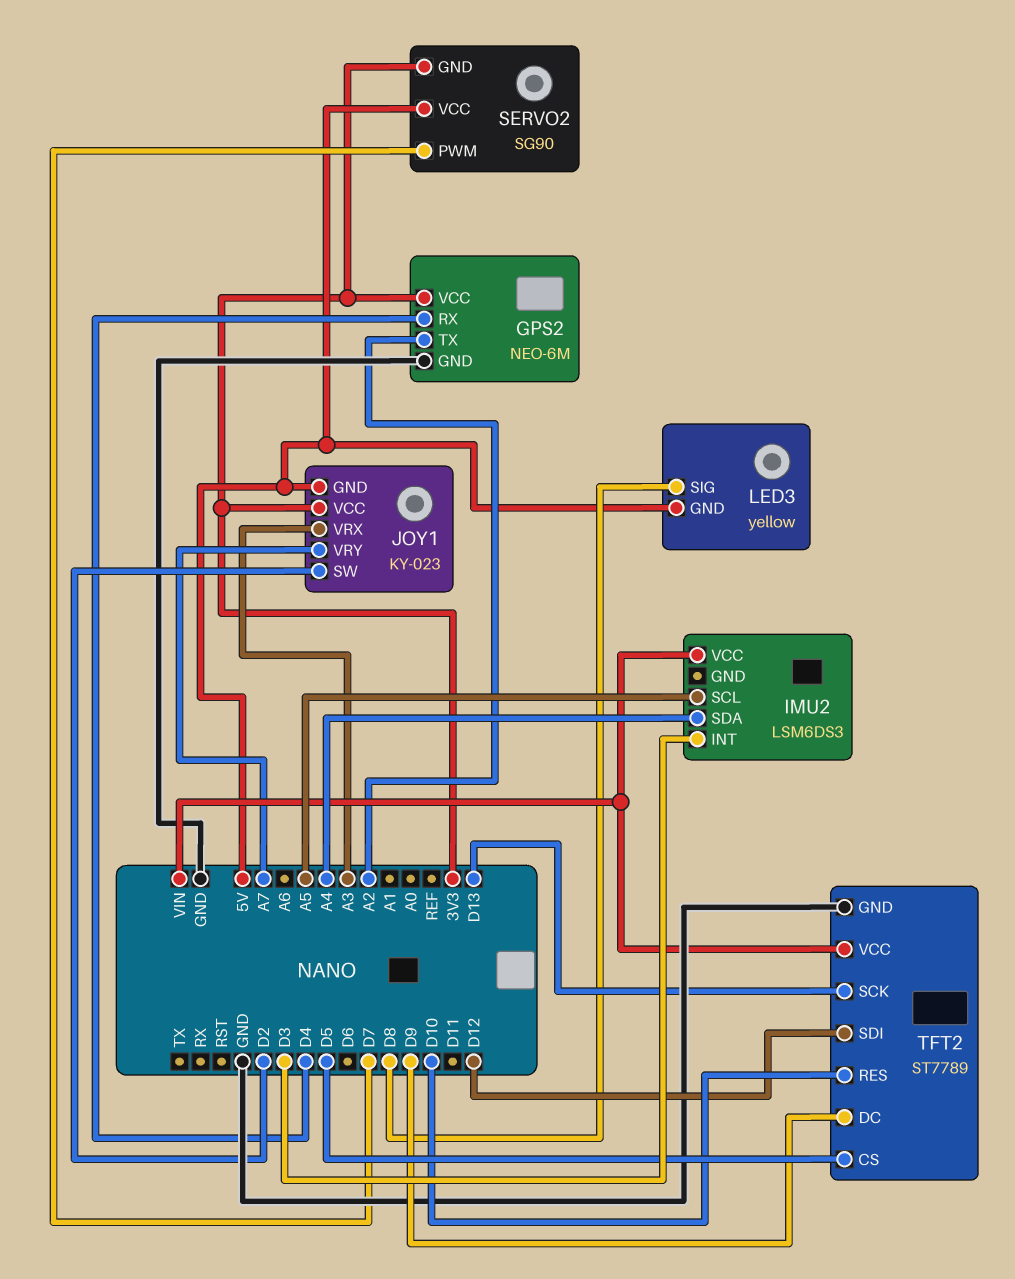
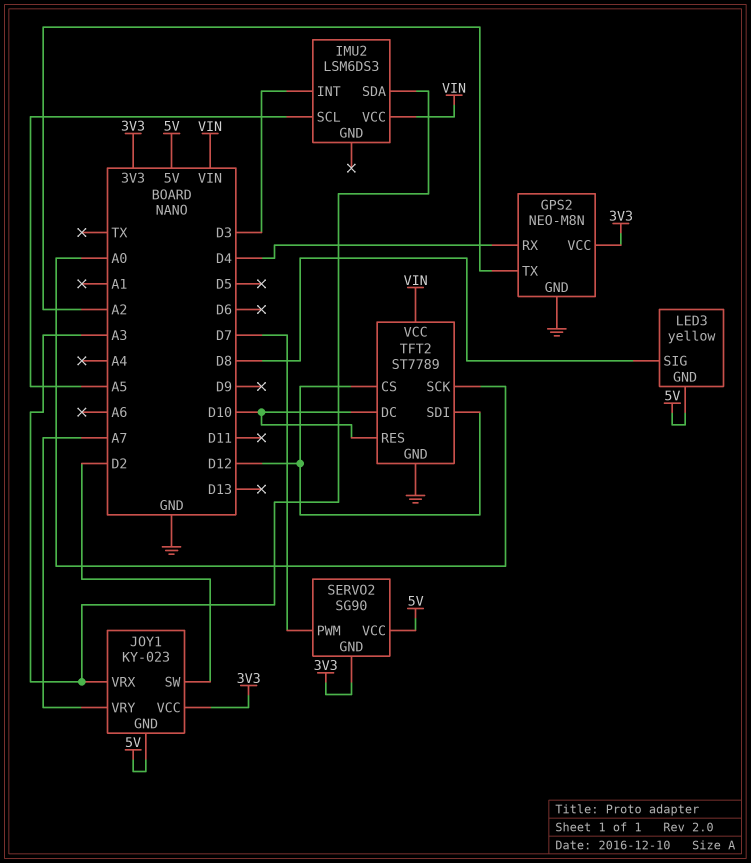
GPS2: NEO-6M -> NEO-M8N
IMU2 pin SDA: A4 -> A3
TFT2 pin CS: D5 -> D12
TFT2 pin DC: D9 -> D10
TFT2 pin SCK: D13 -> A0

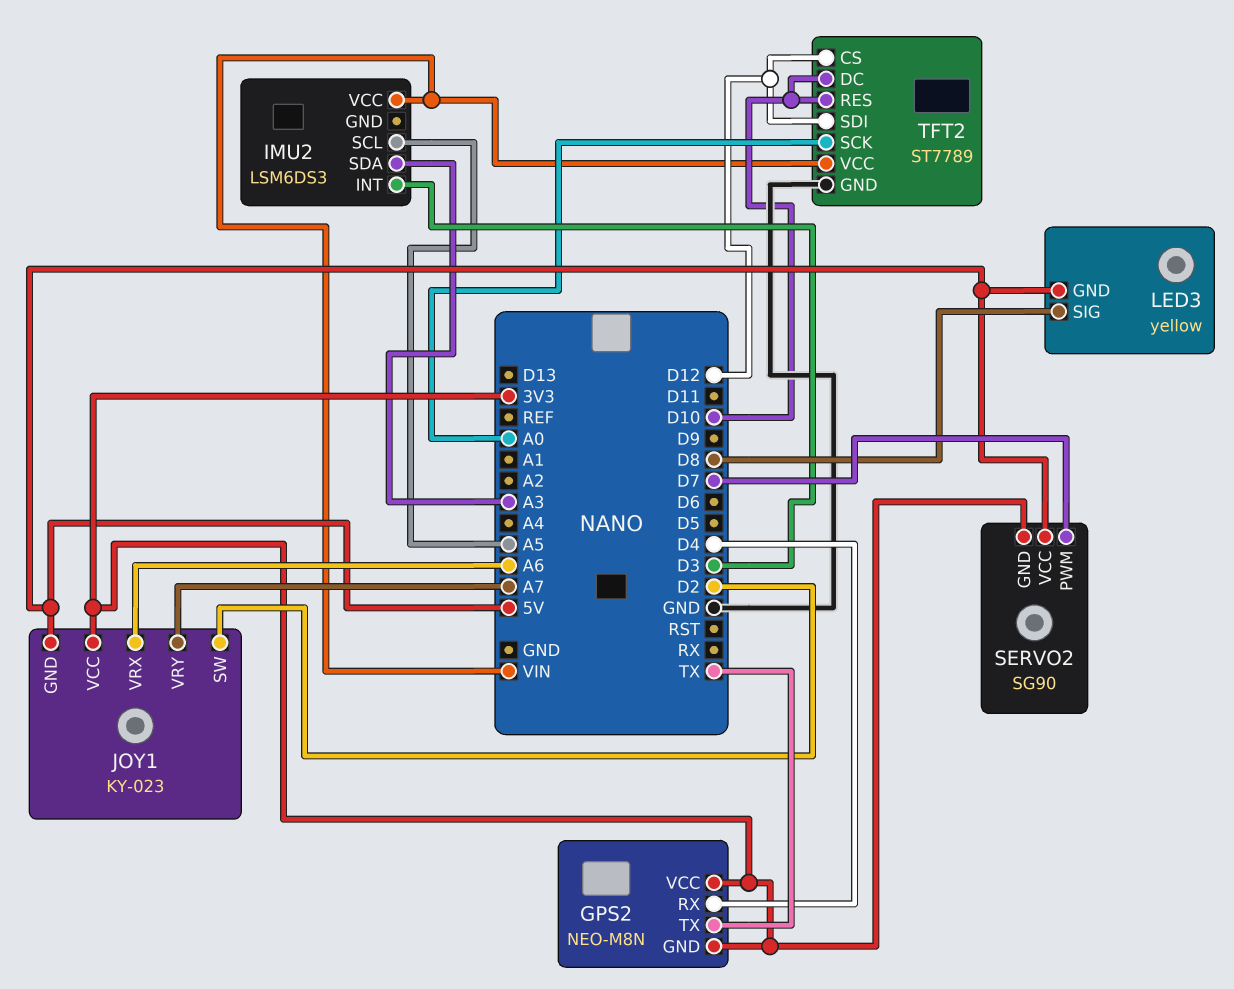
GPS2 pin GND: GND -> 3V3
GPS2 pin TX: A2 -> TX
JOY1 pin VRX: A3 -> A6

